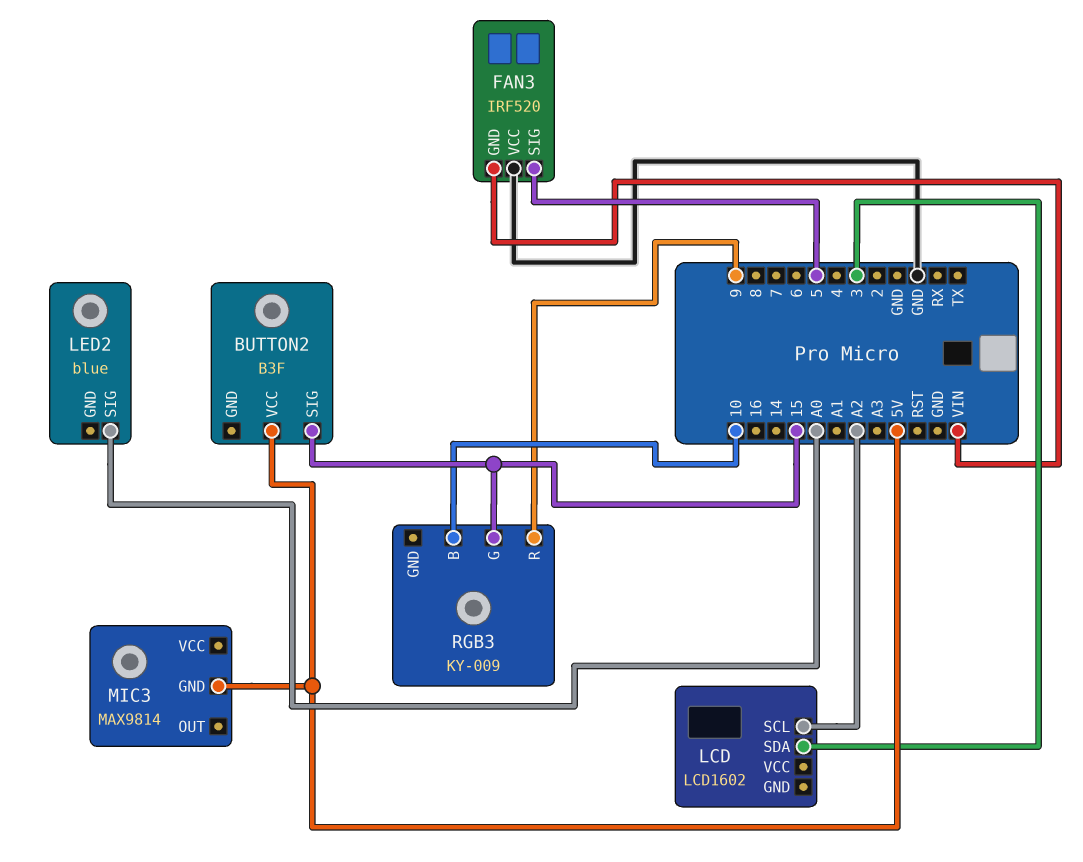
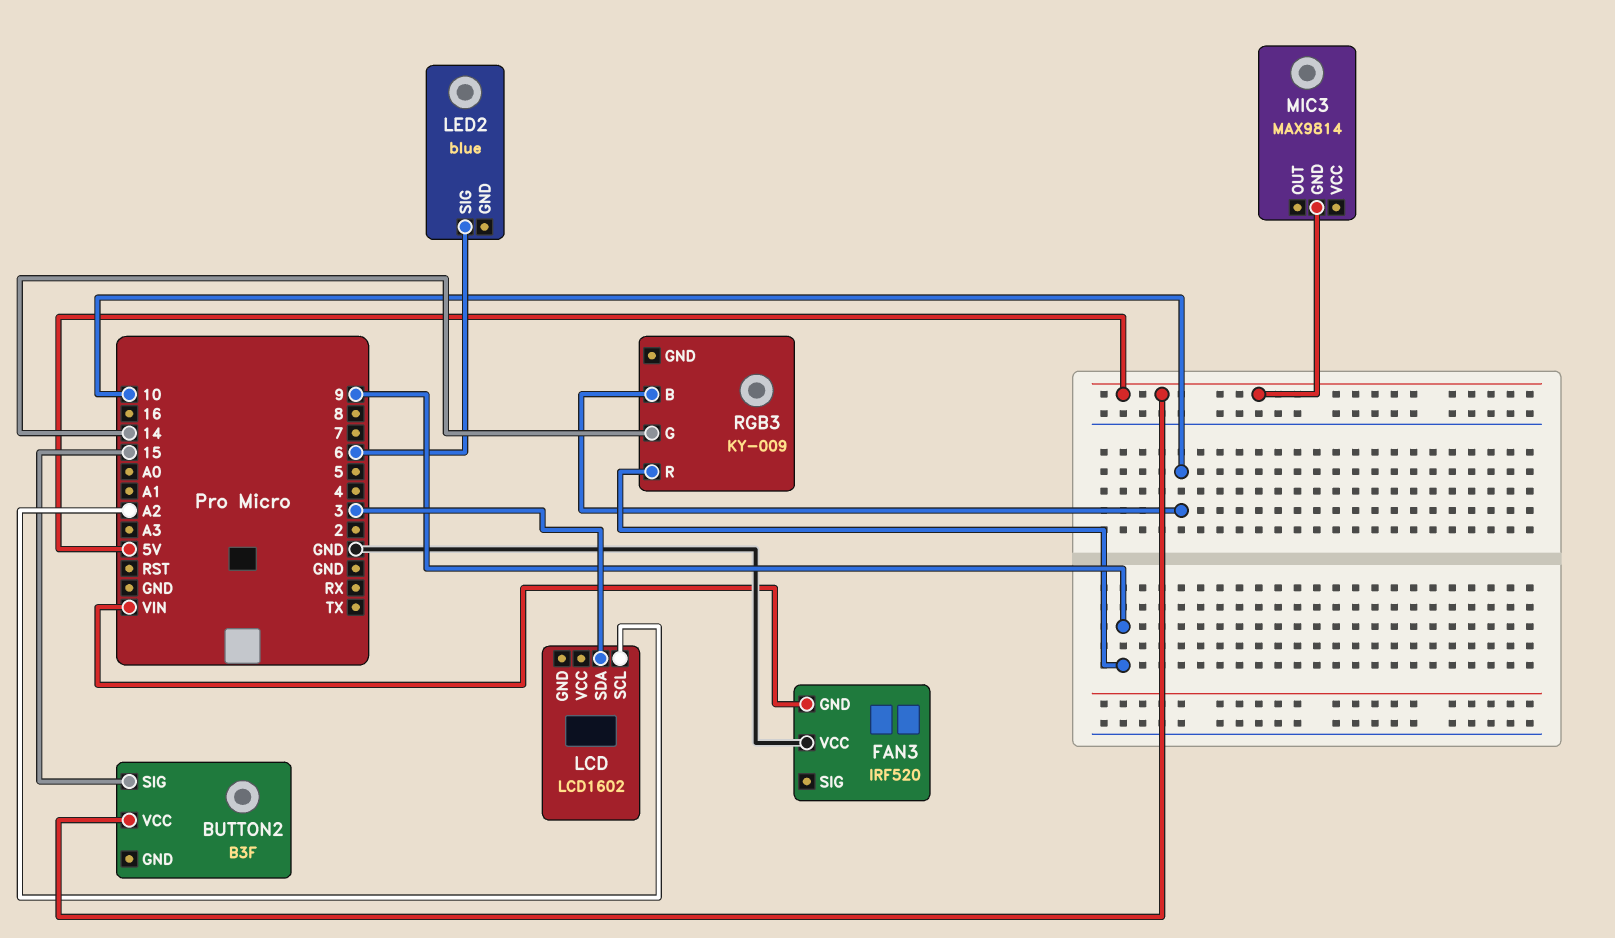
FAN3 pin SIG: 5 -> none
LED2 pin SIG: A0 -> 6
RGB3 pin G: 15 -> 14

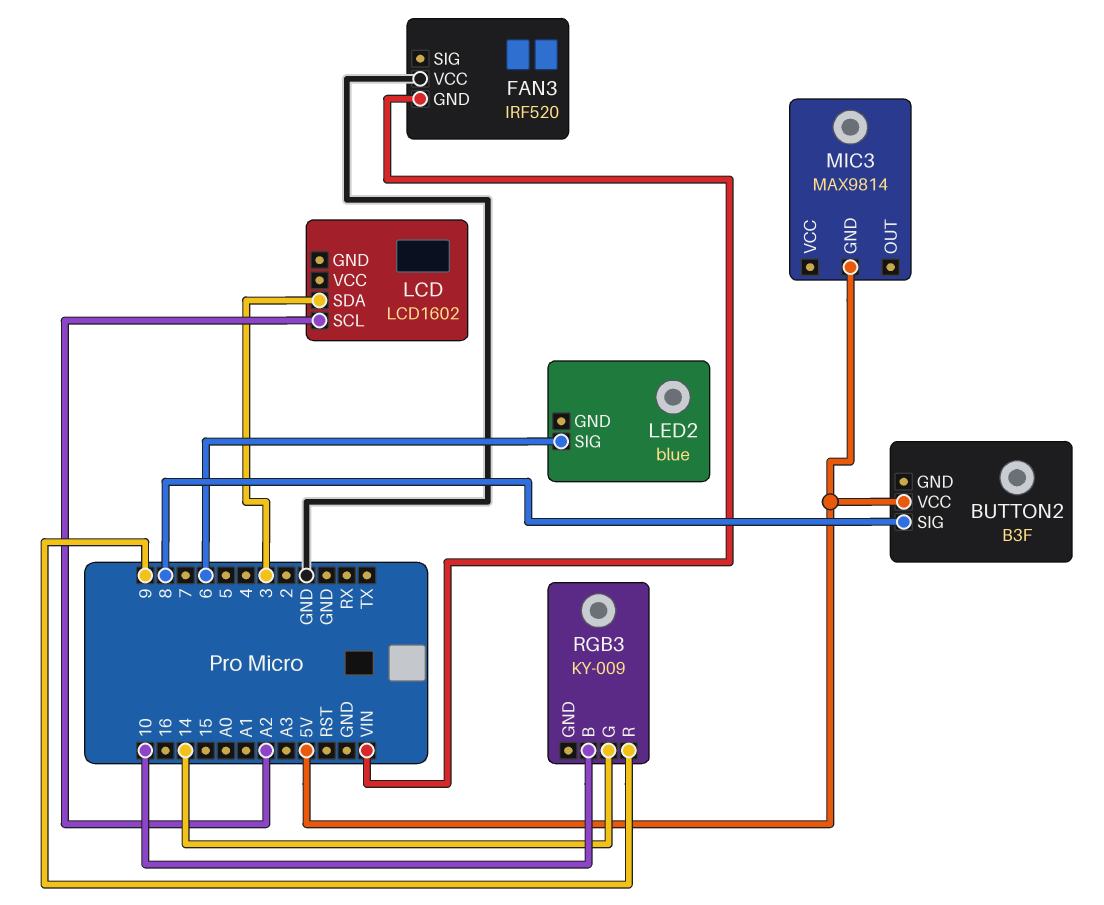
BUTTON2 pin SIG: 15 -> 8

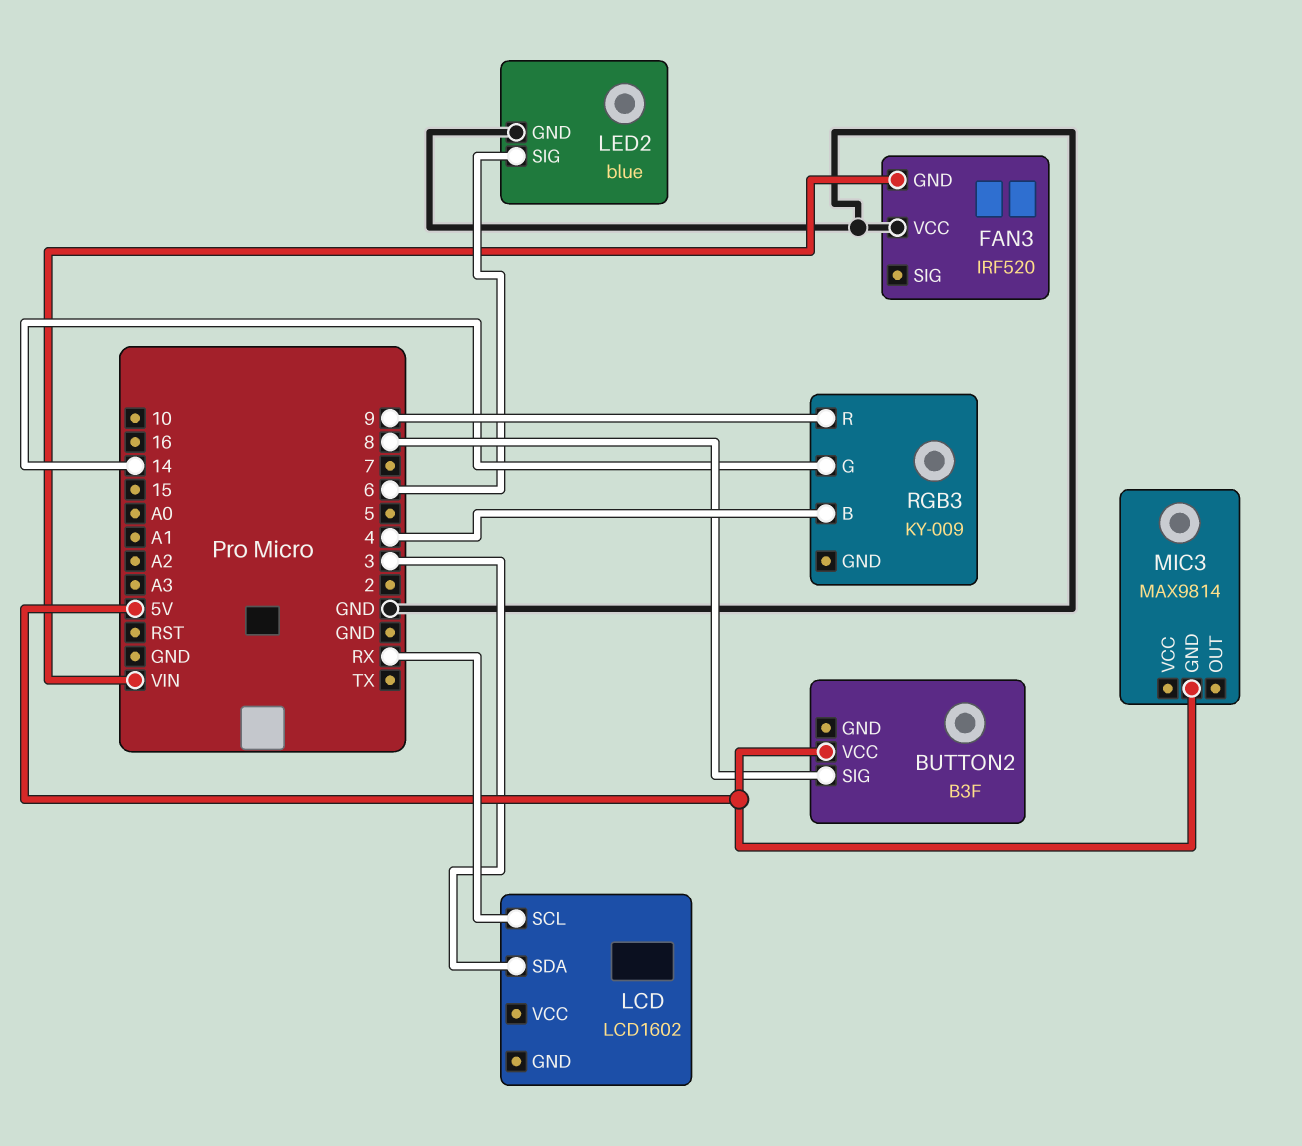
LCD pin SCL: A2 -> RX
LED2 pin GND: none -> GND
RGB3 pin B: 10 -> 4

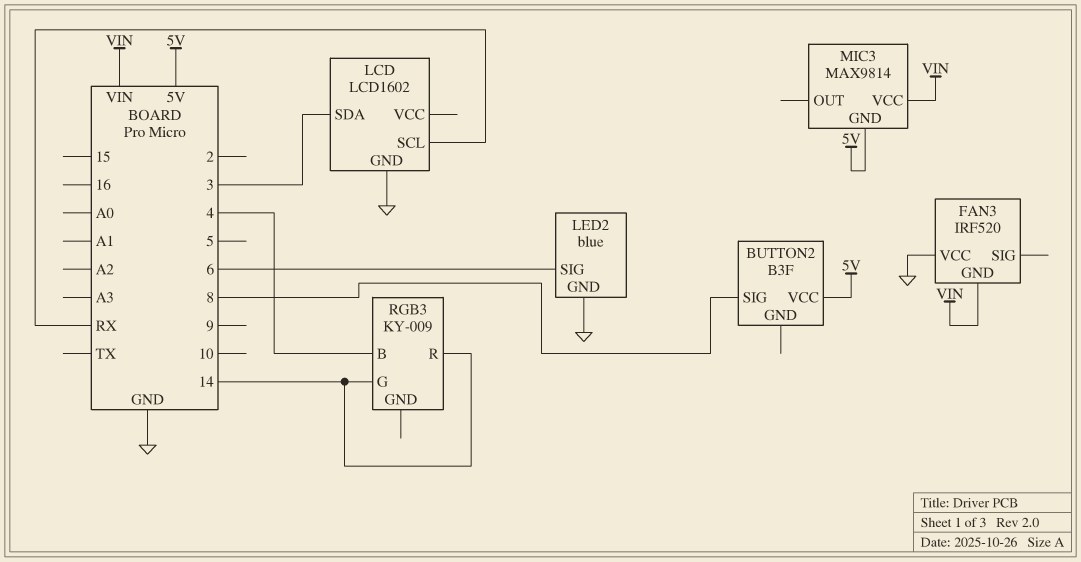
LCD pin GND: none -> GND
MIC3 pin VCC: none -> VIN
RGB3 pin R: 9 -> 14

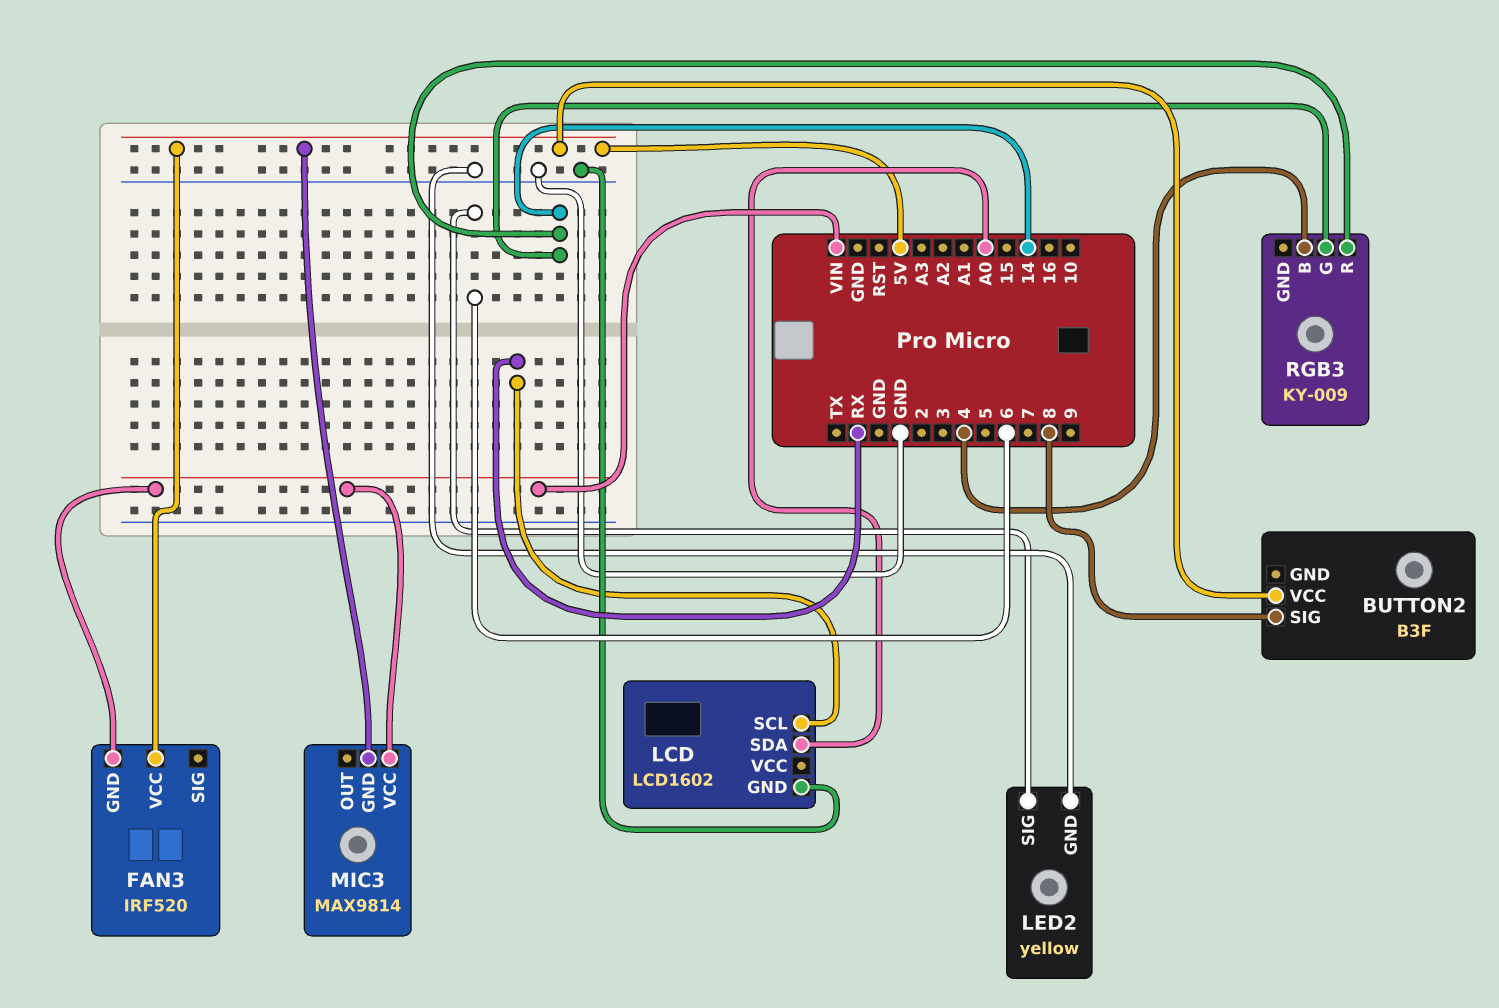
FAN3 pin VCC: GND -> 5V
LCD pin SDA: 3 -> A0
LED2: blue -> yellow

